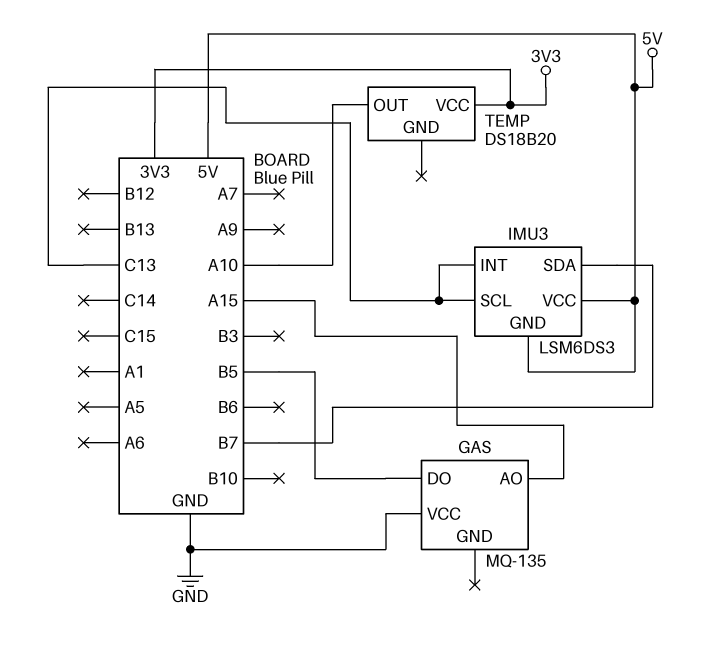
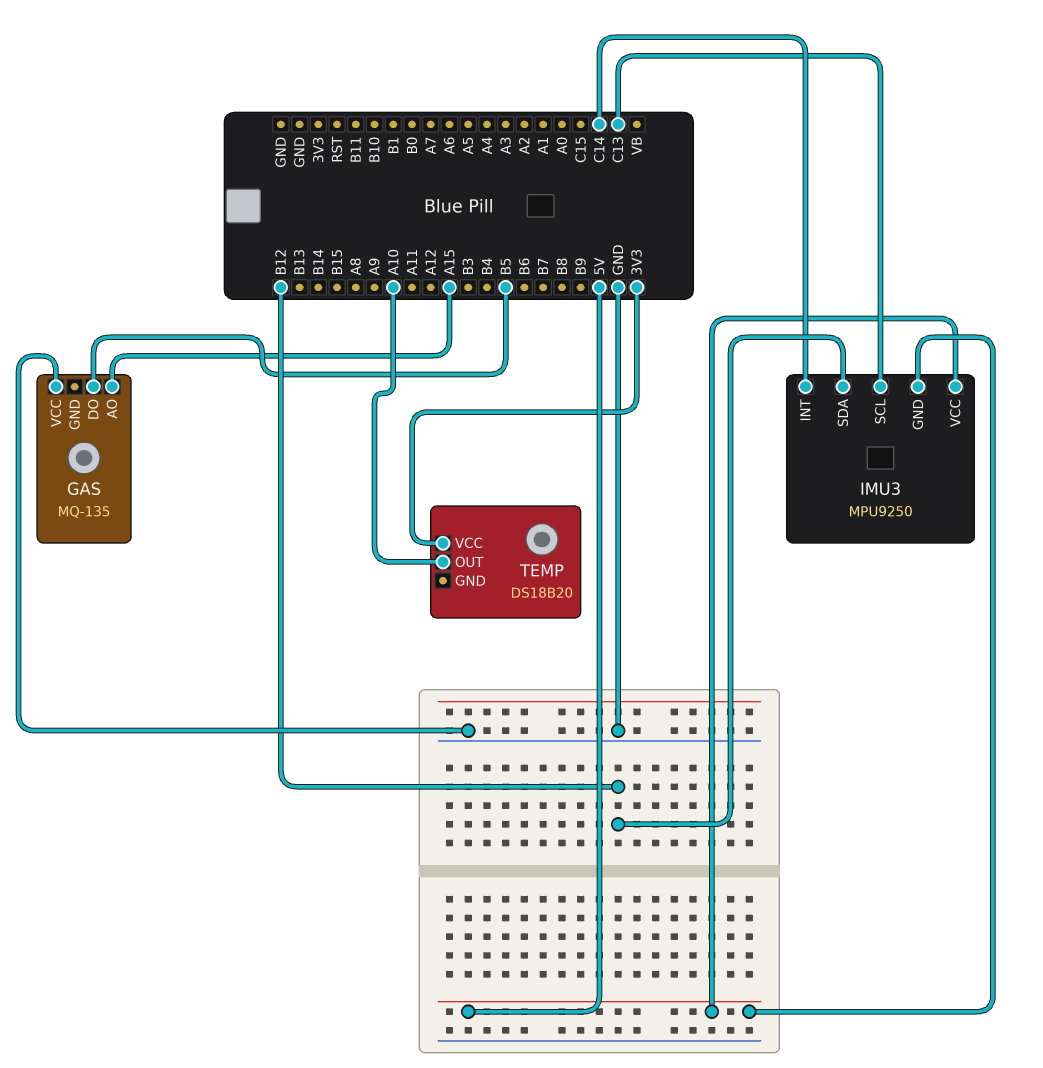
IMU3: LSM6DS3 -> MPU9250
IMU3 pin INT: C13 -> C14
IMU3 pin SDA: B7 -> B12

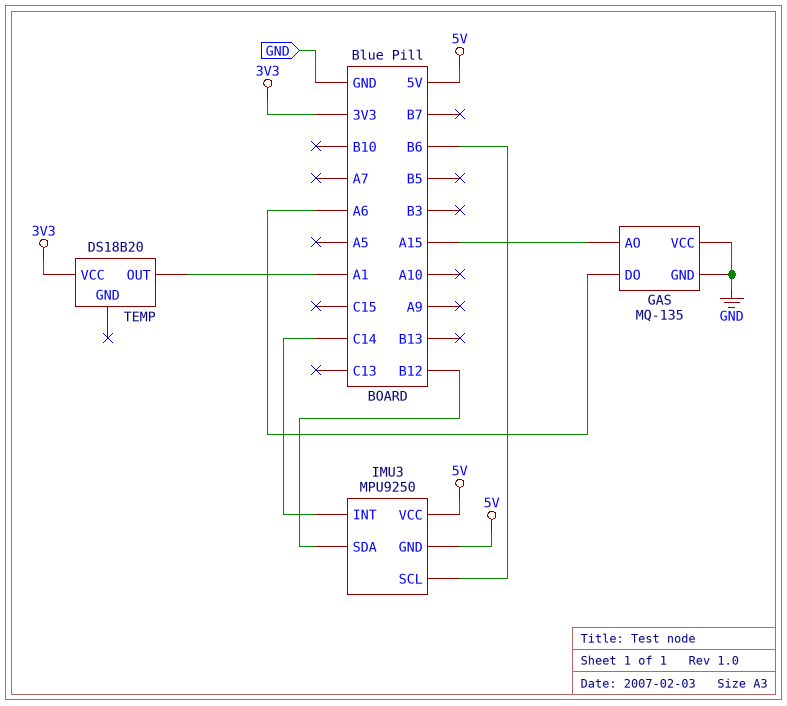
GAS pin DO: B5 -> A6
GAS pin GND: none -> GND
IMU3 pin SCL: C13 -> B6
TEMP pin OUT: A10 -> A1

